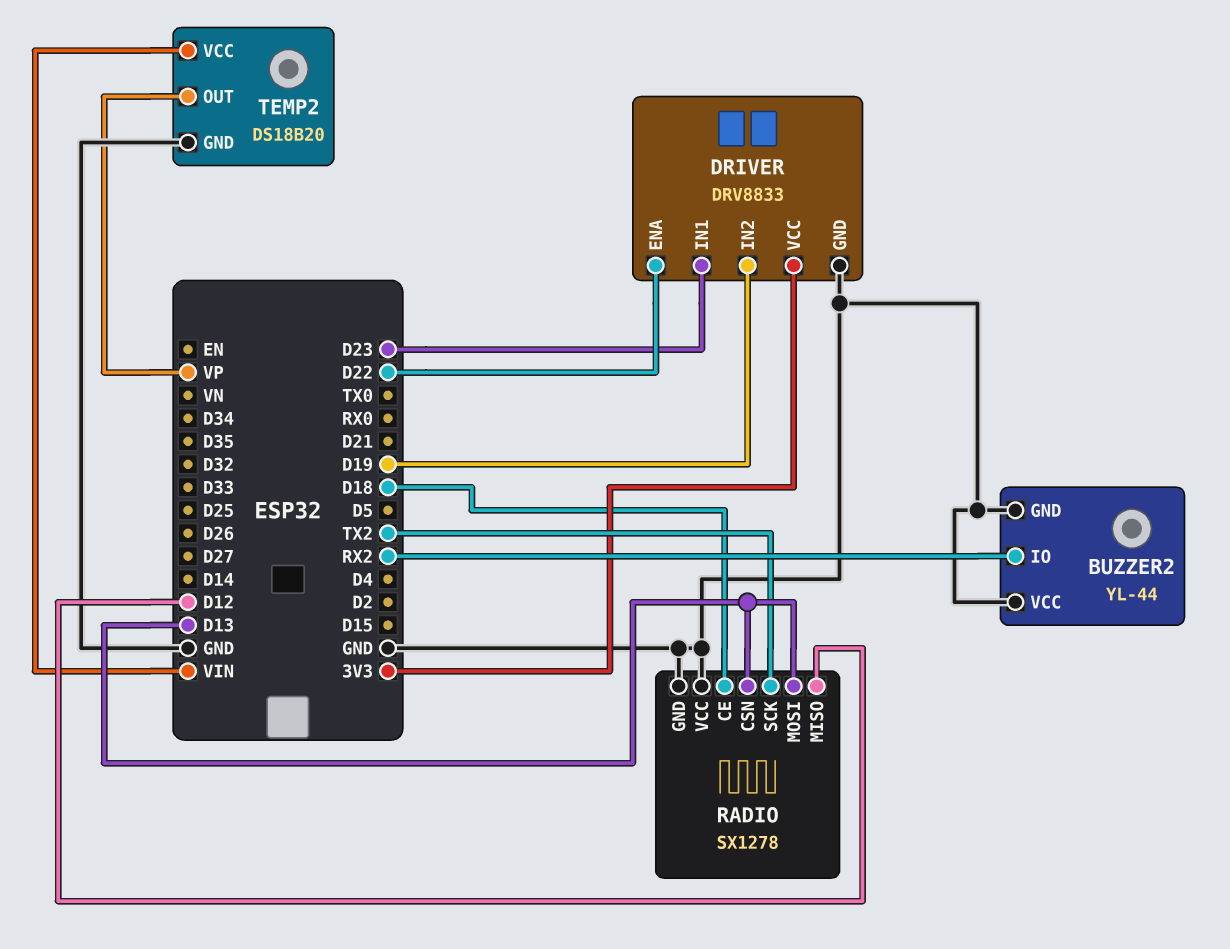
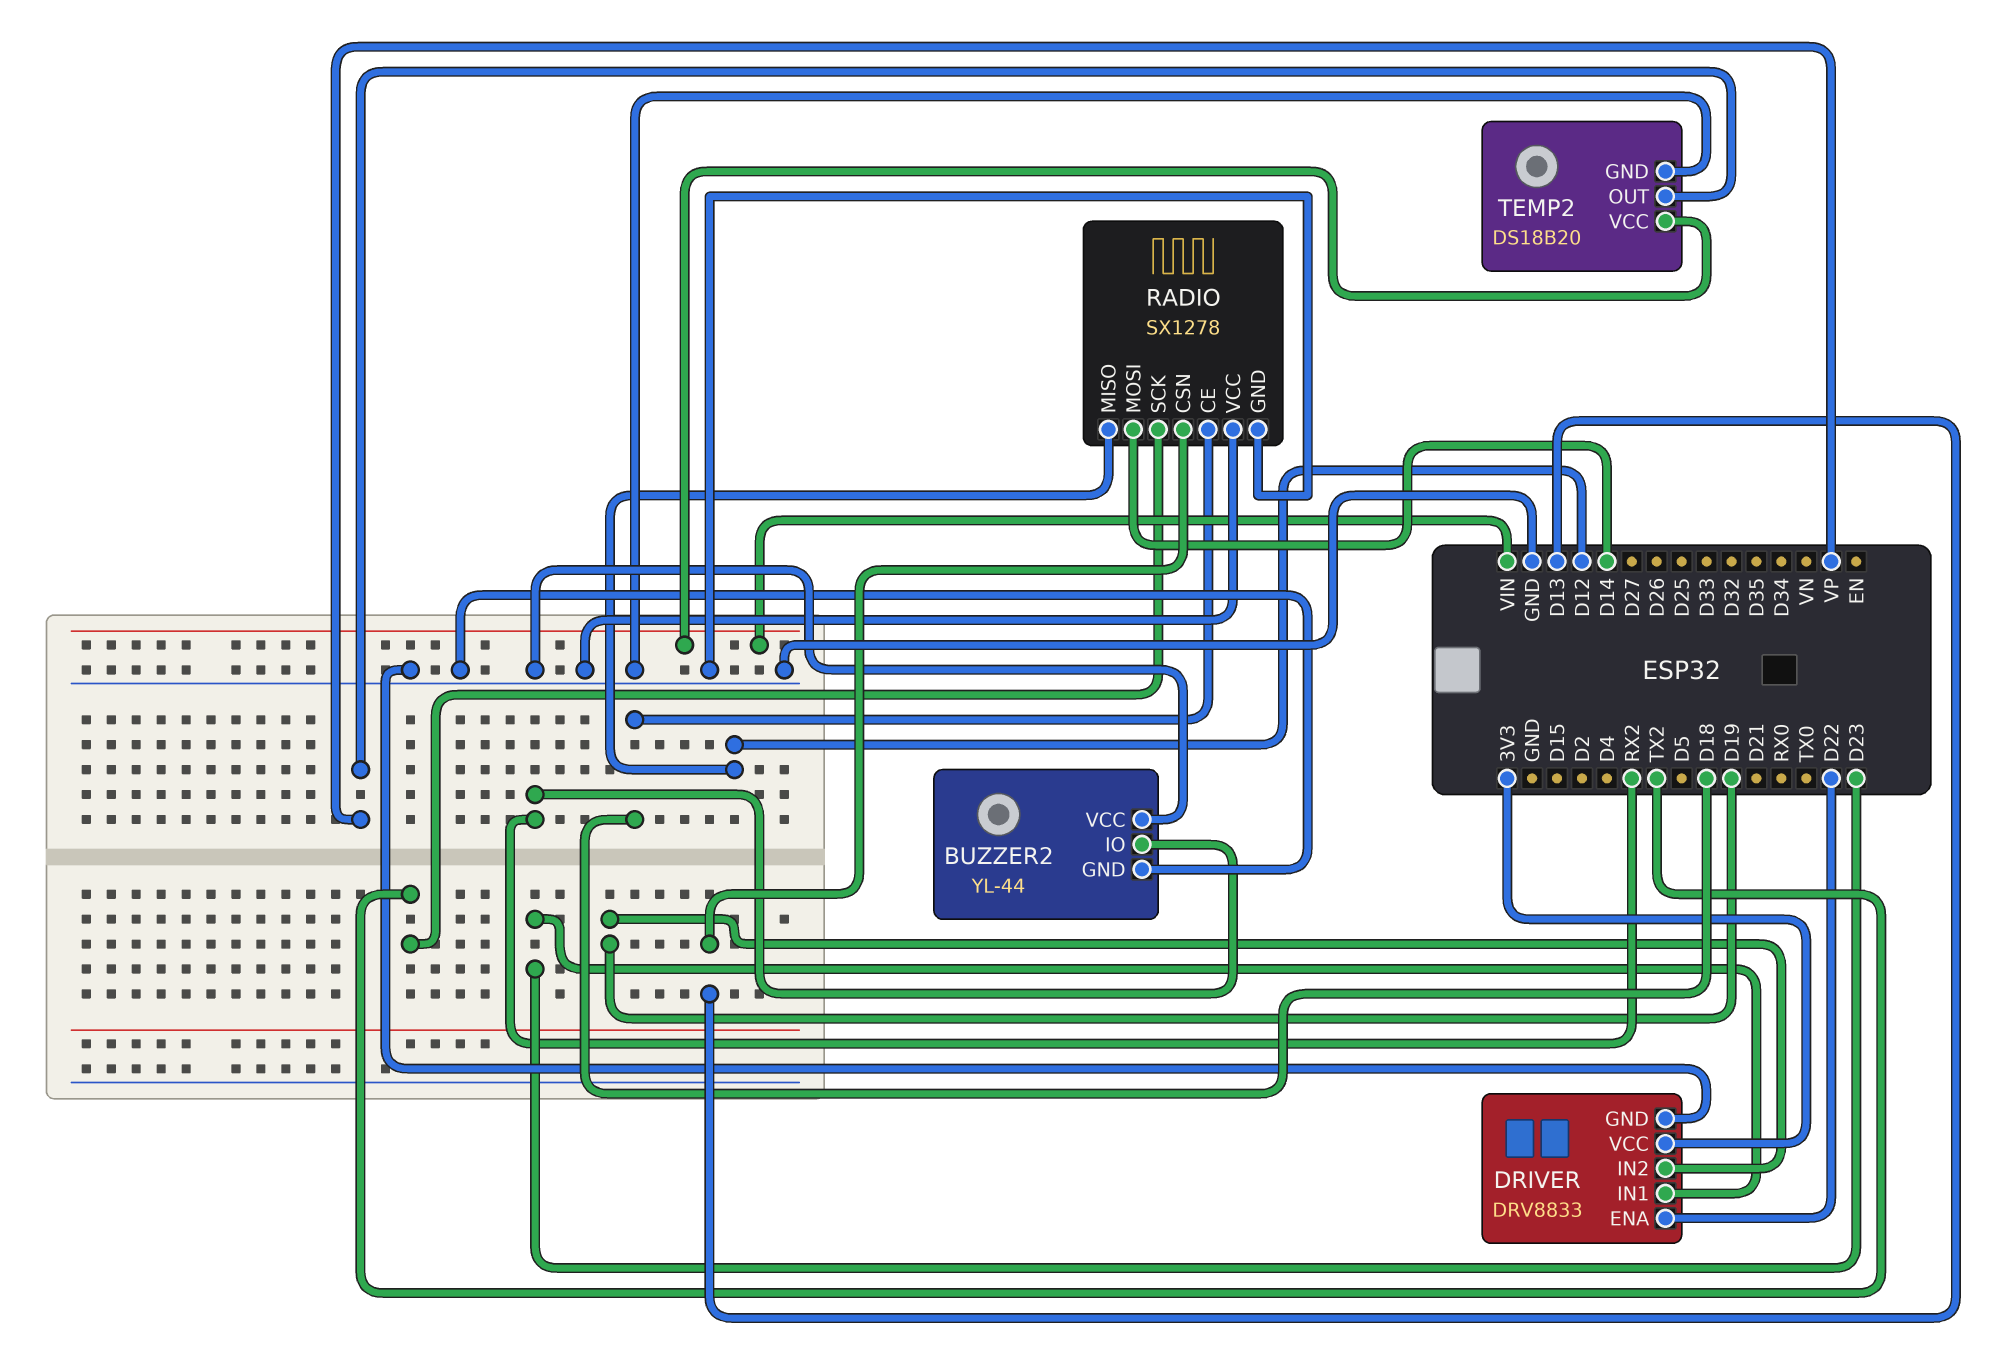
RADIO pin MOSI: D13 -> D14

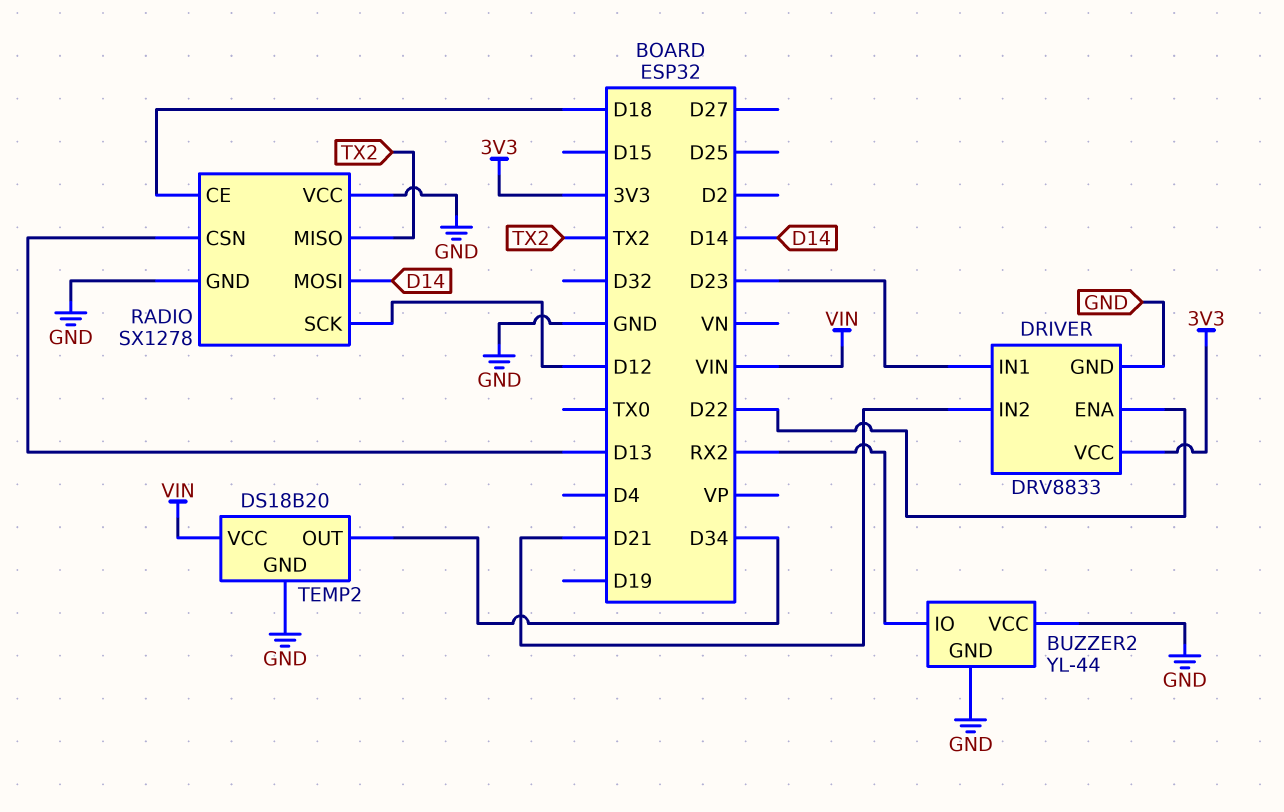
DRIVER pin IN2: D19 -> D21
RADIO pin MISO: D12 -> TX2
RADIO pin SCK: TX2 -> D12
TEMP2 pin OUT: VP -> D34

